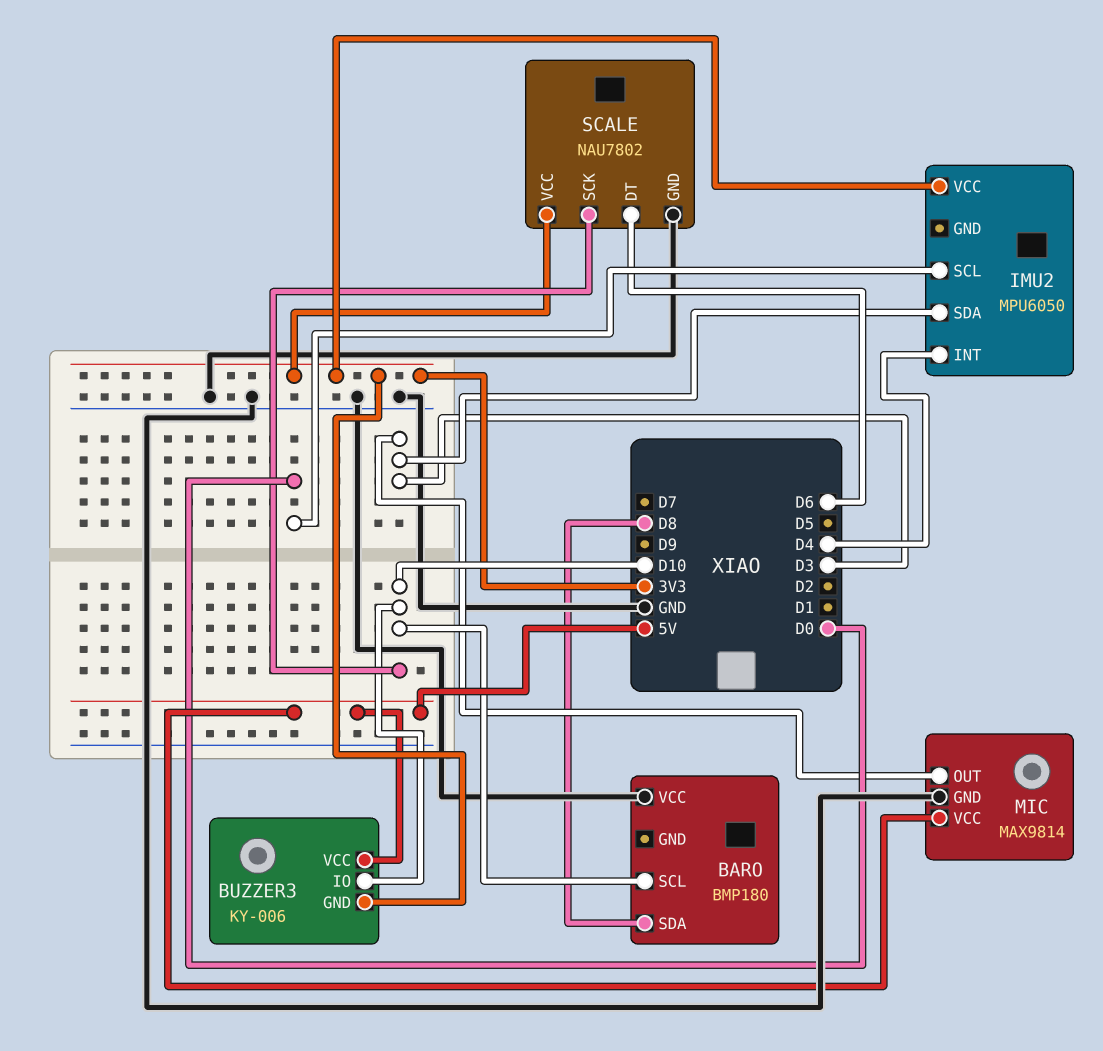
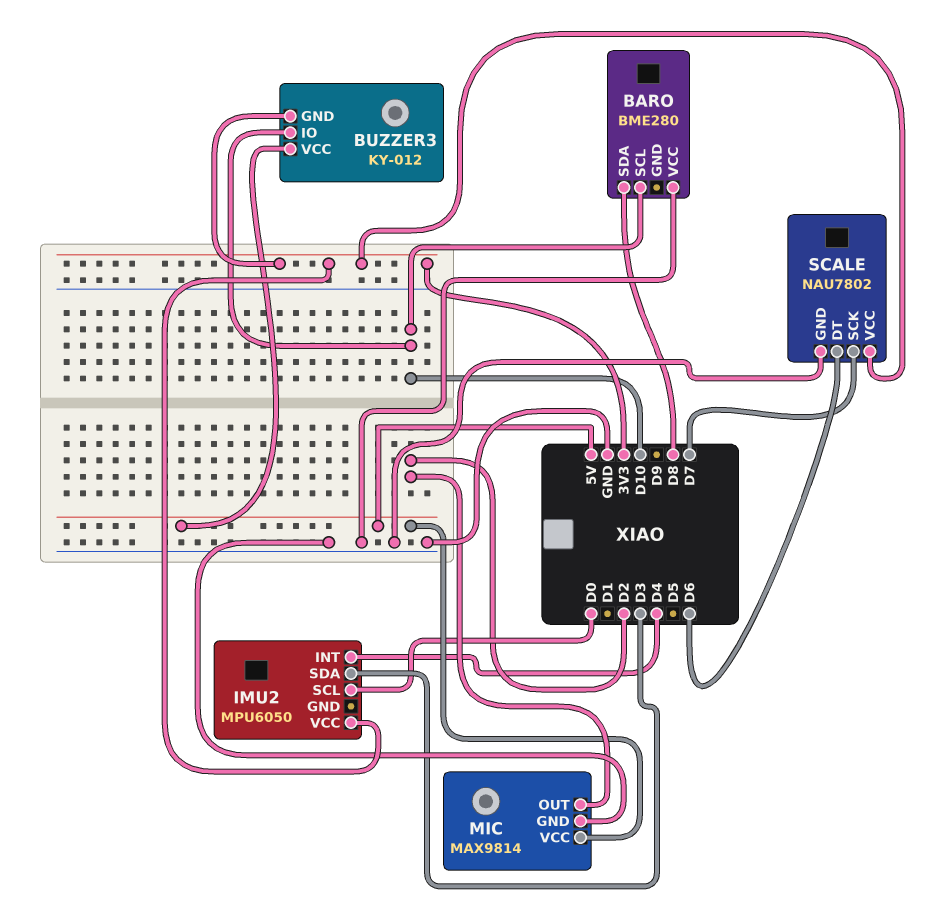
BARO: BMP180 -> BME280
BUZZER3: KY-006 -> KY-012
MIC pin OUT: D3 -> D2
SCALE pin SCK: D10 -> D7

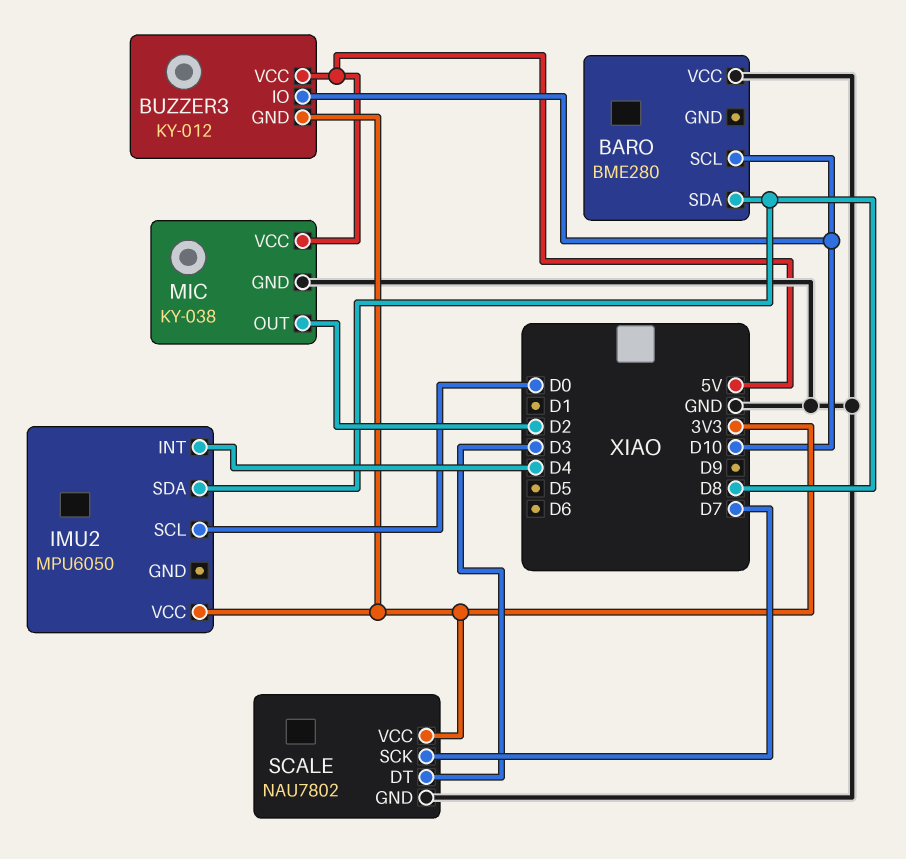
IMU2 pin SDA: D3 -> D8
MIC: MAX9814 -> KY-038
SCALE pin DT: D6 -> D3

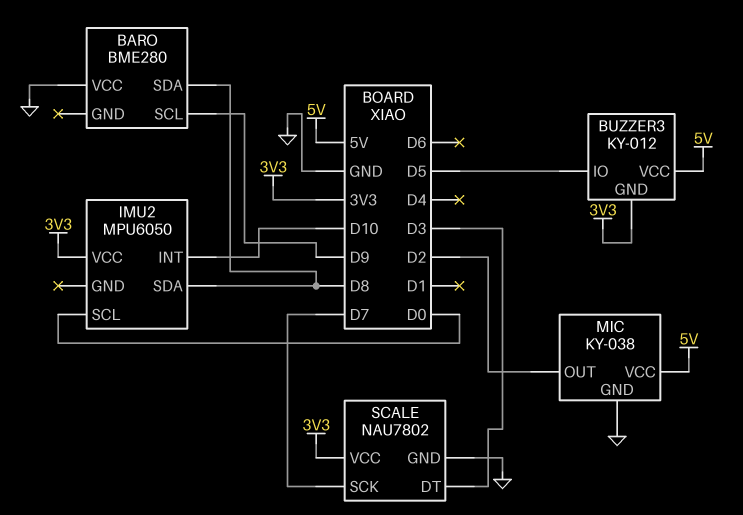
BARO pin SCL: D10 -> D9
BUZZER3 pin IO: D10 -> D5
IMU2 pin INT: D4 -> D10

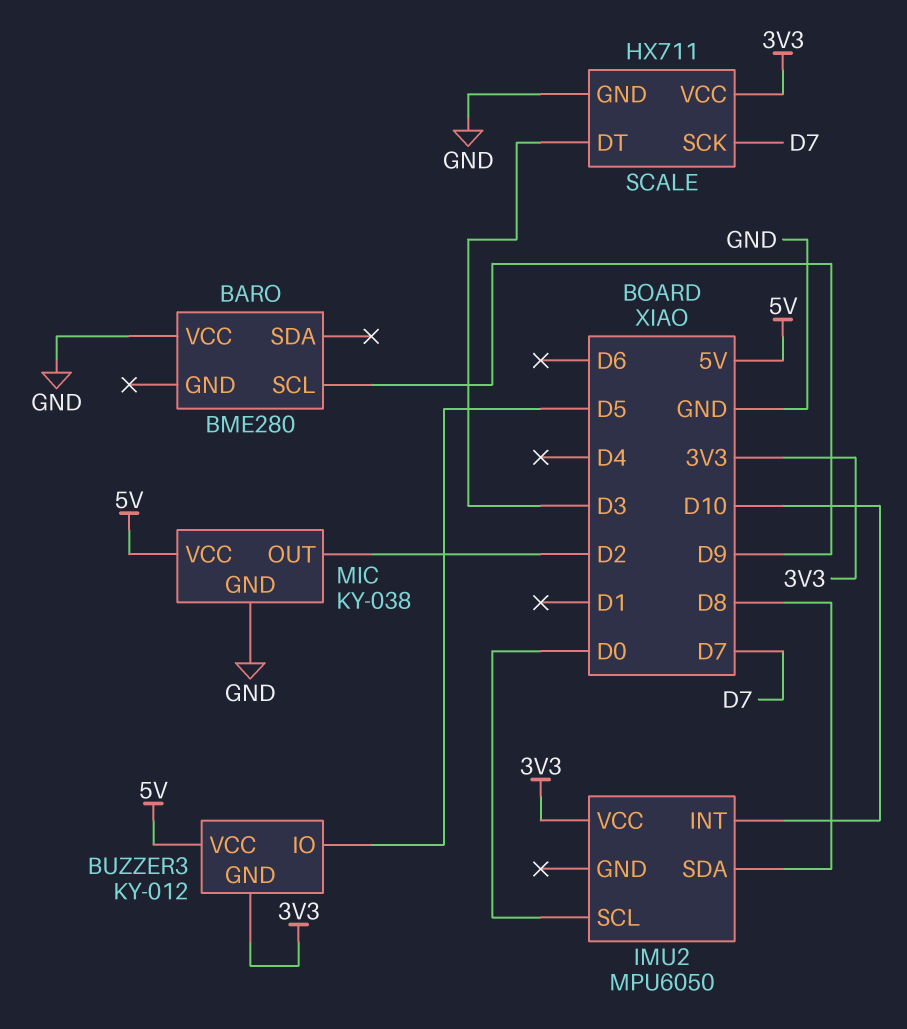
BARO pin SDA: D8 -> none
SCALE: NAU7802 -> HX711

